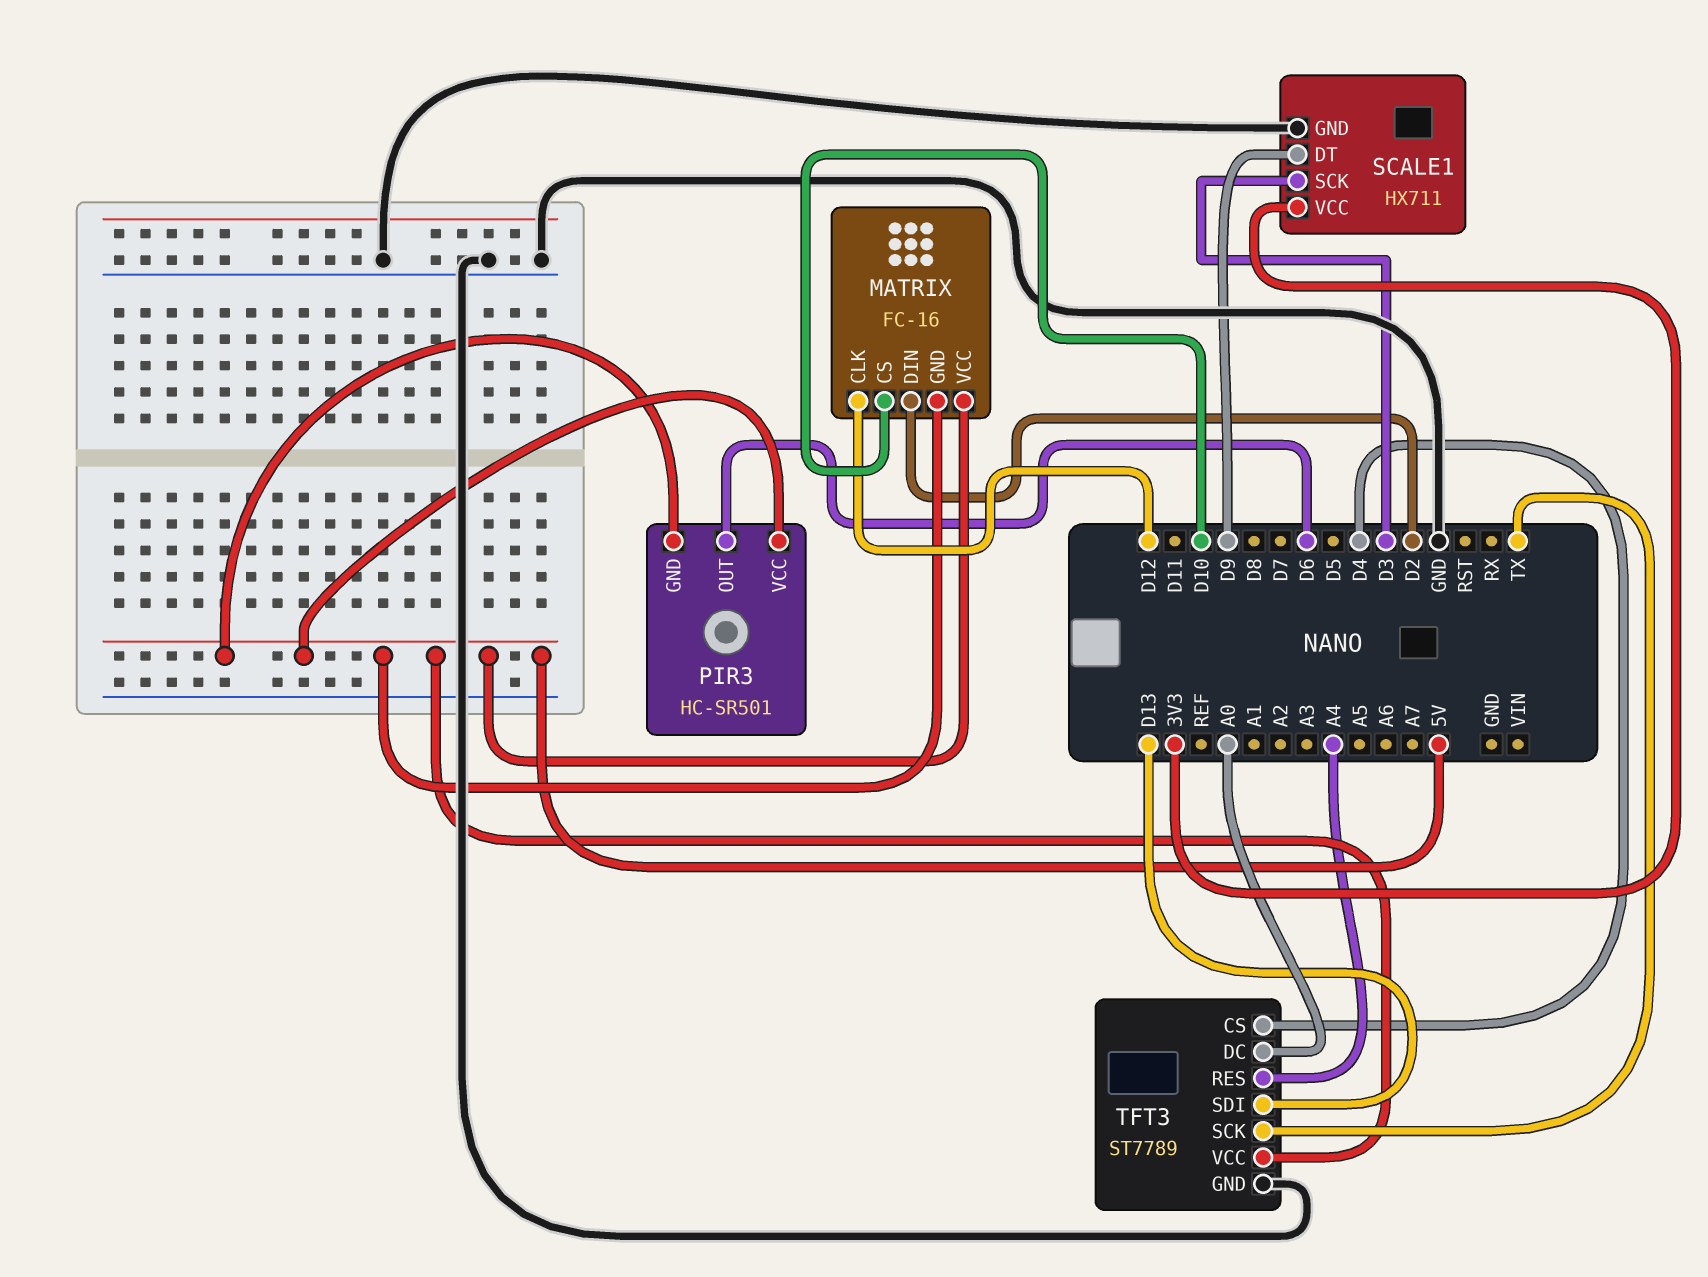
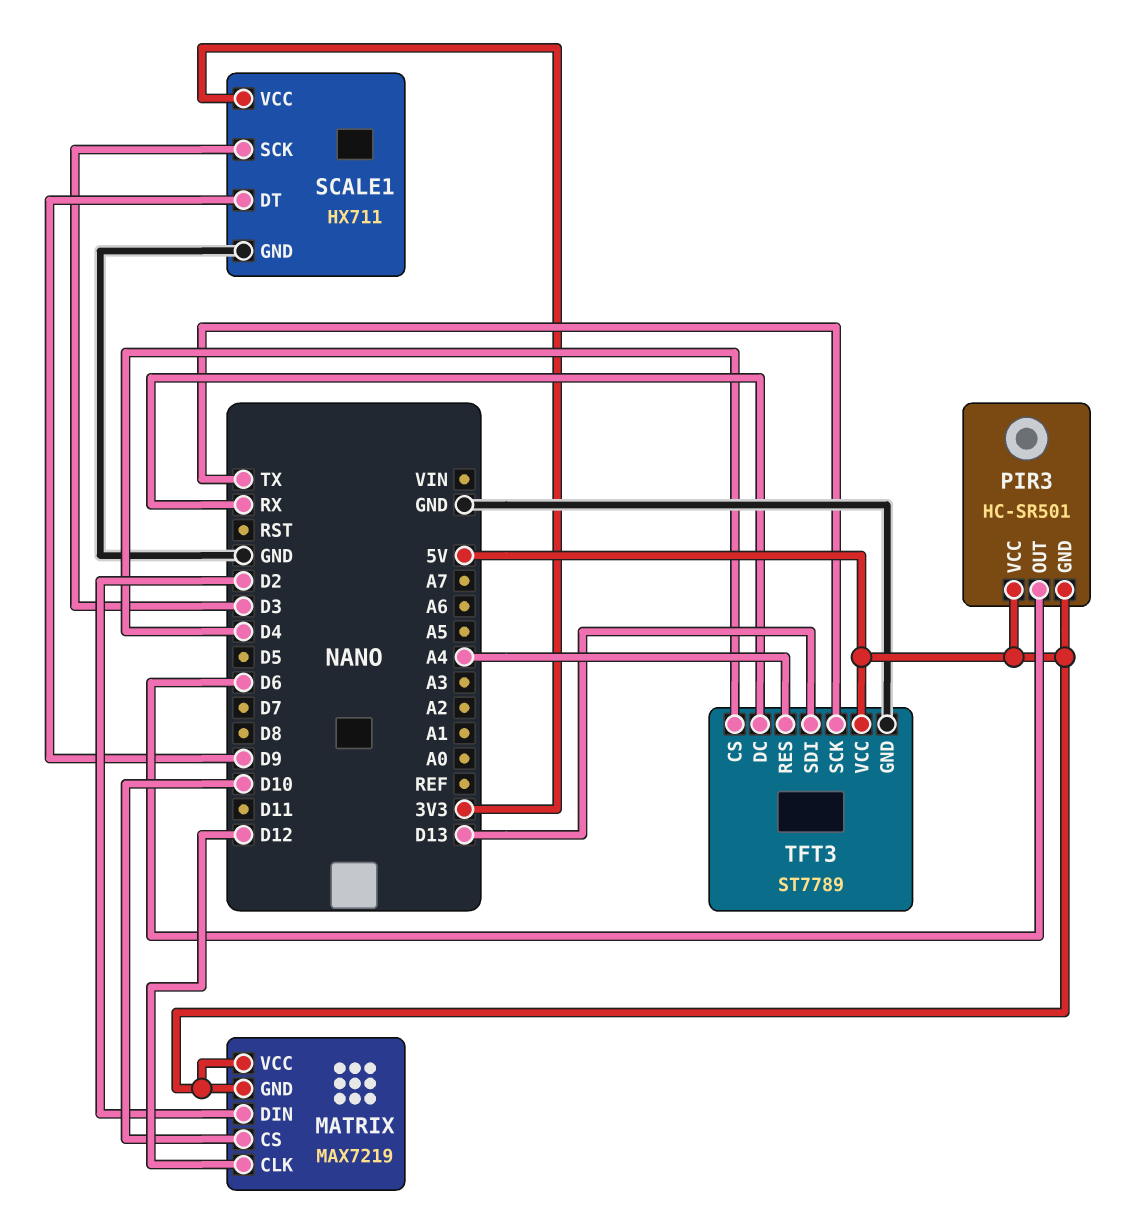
MATRIX: FC-16 -> MAX7219
TFT3 pin DC: A0 -> RX

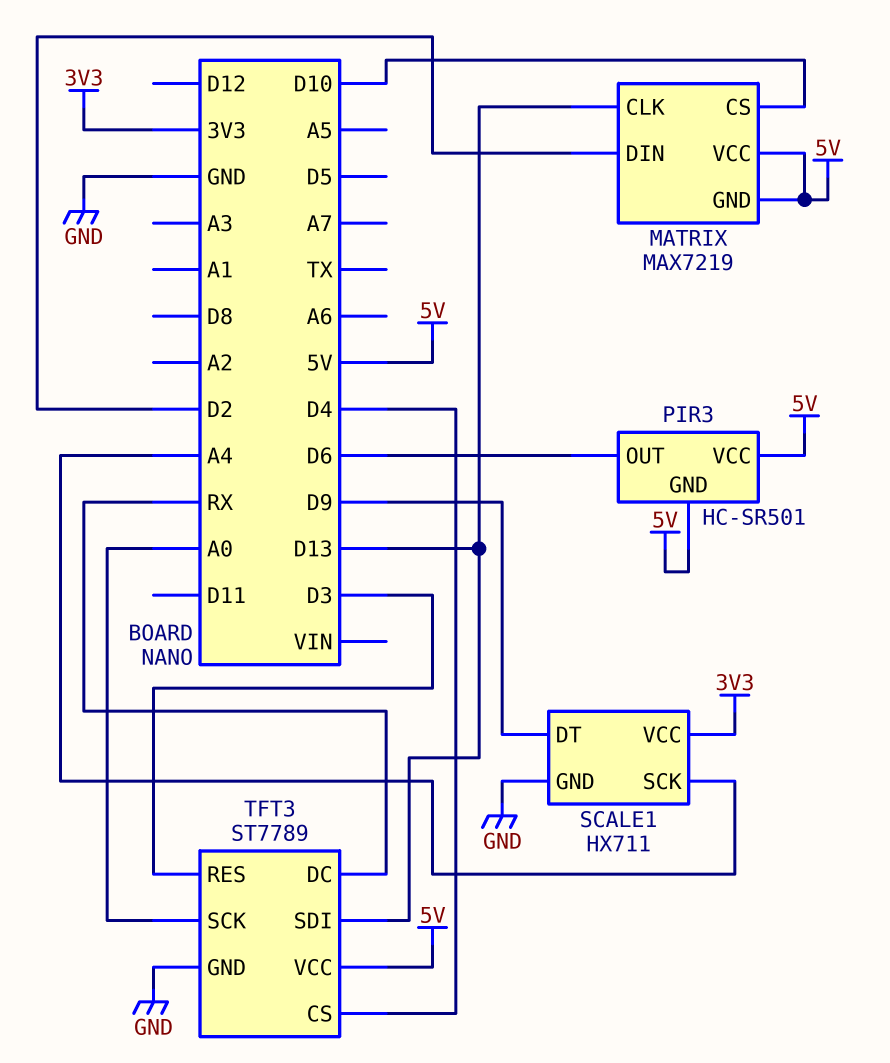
MATRIX pin CLK: D12 -> D13
SCALE1 pin SCK: D3 -> A4
TFT3 pin RES: A4 -> D3
TFT3 pin SCK: TX -> A0

